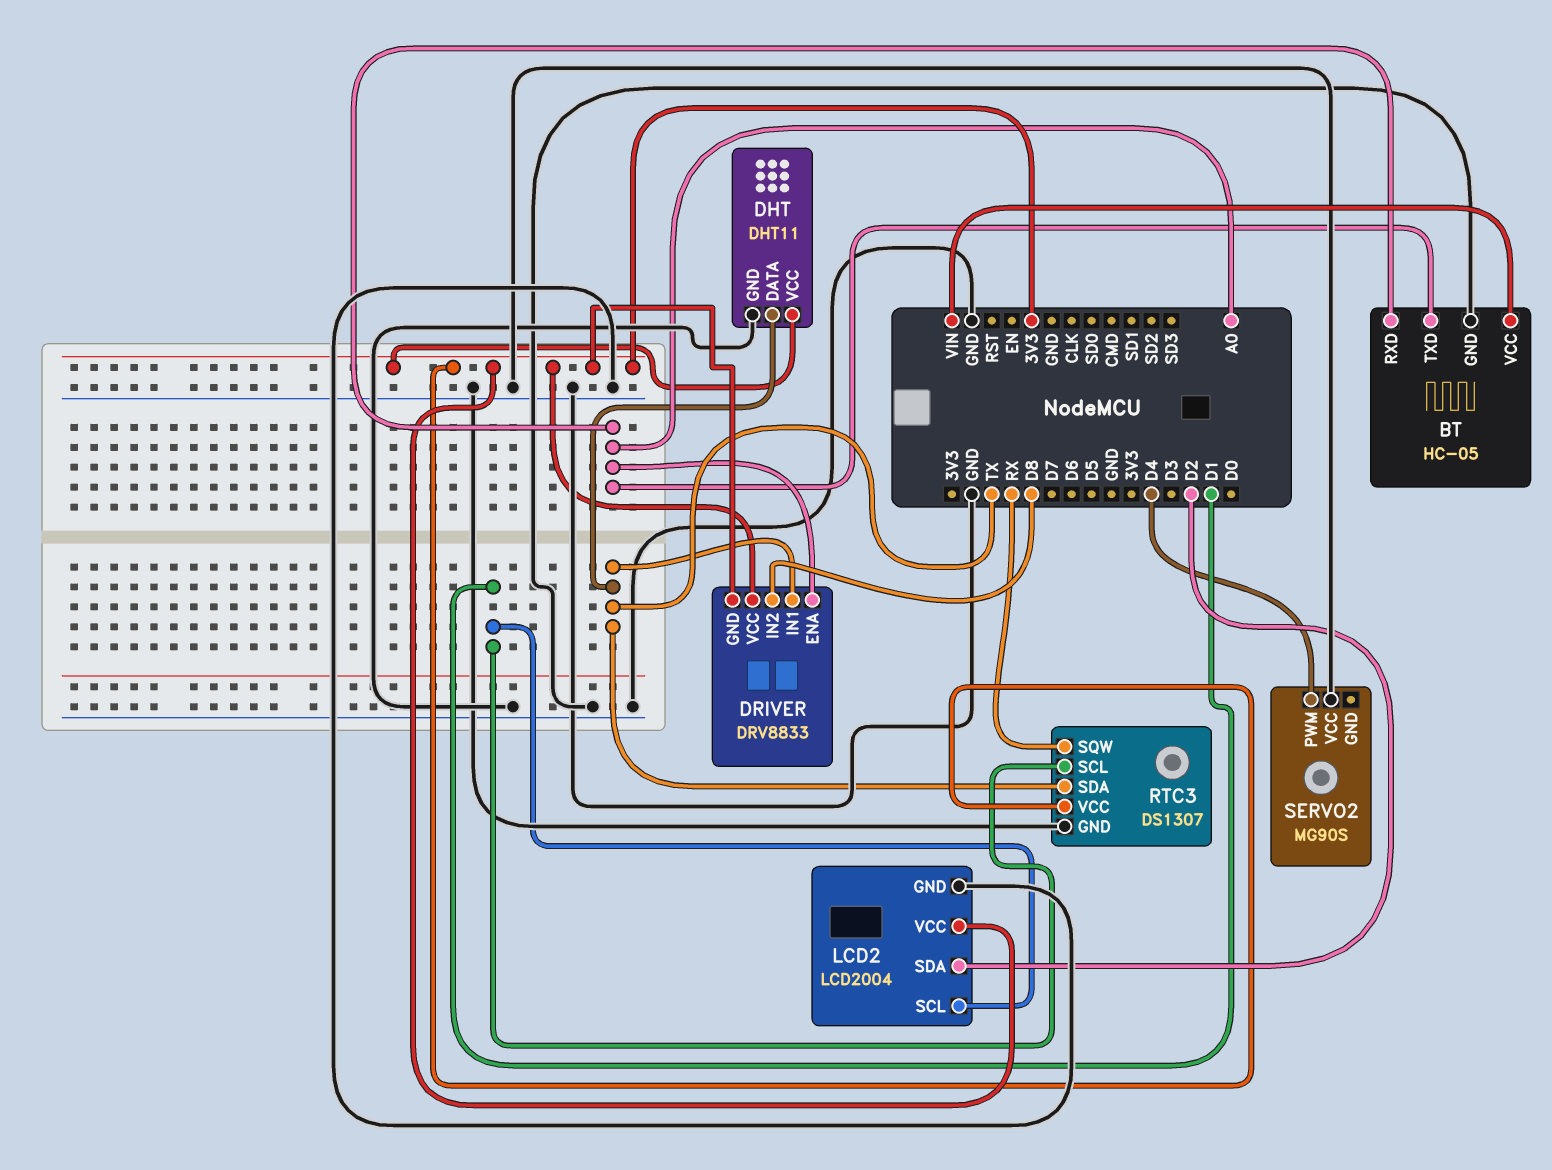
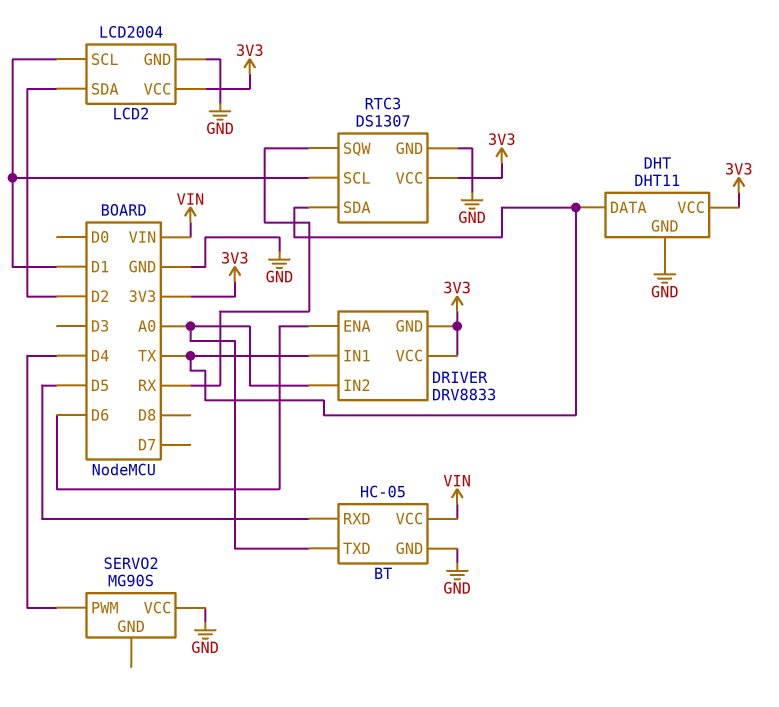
BT pin RXD: A0 -> D5
DRIVER pin ENA: A0 -> D6
DRIVER pin IN2: D8 -> A0

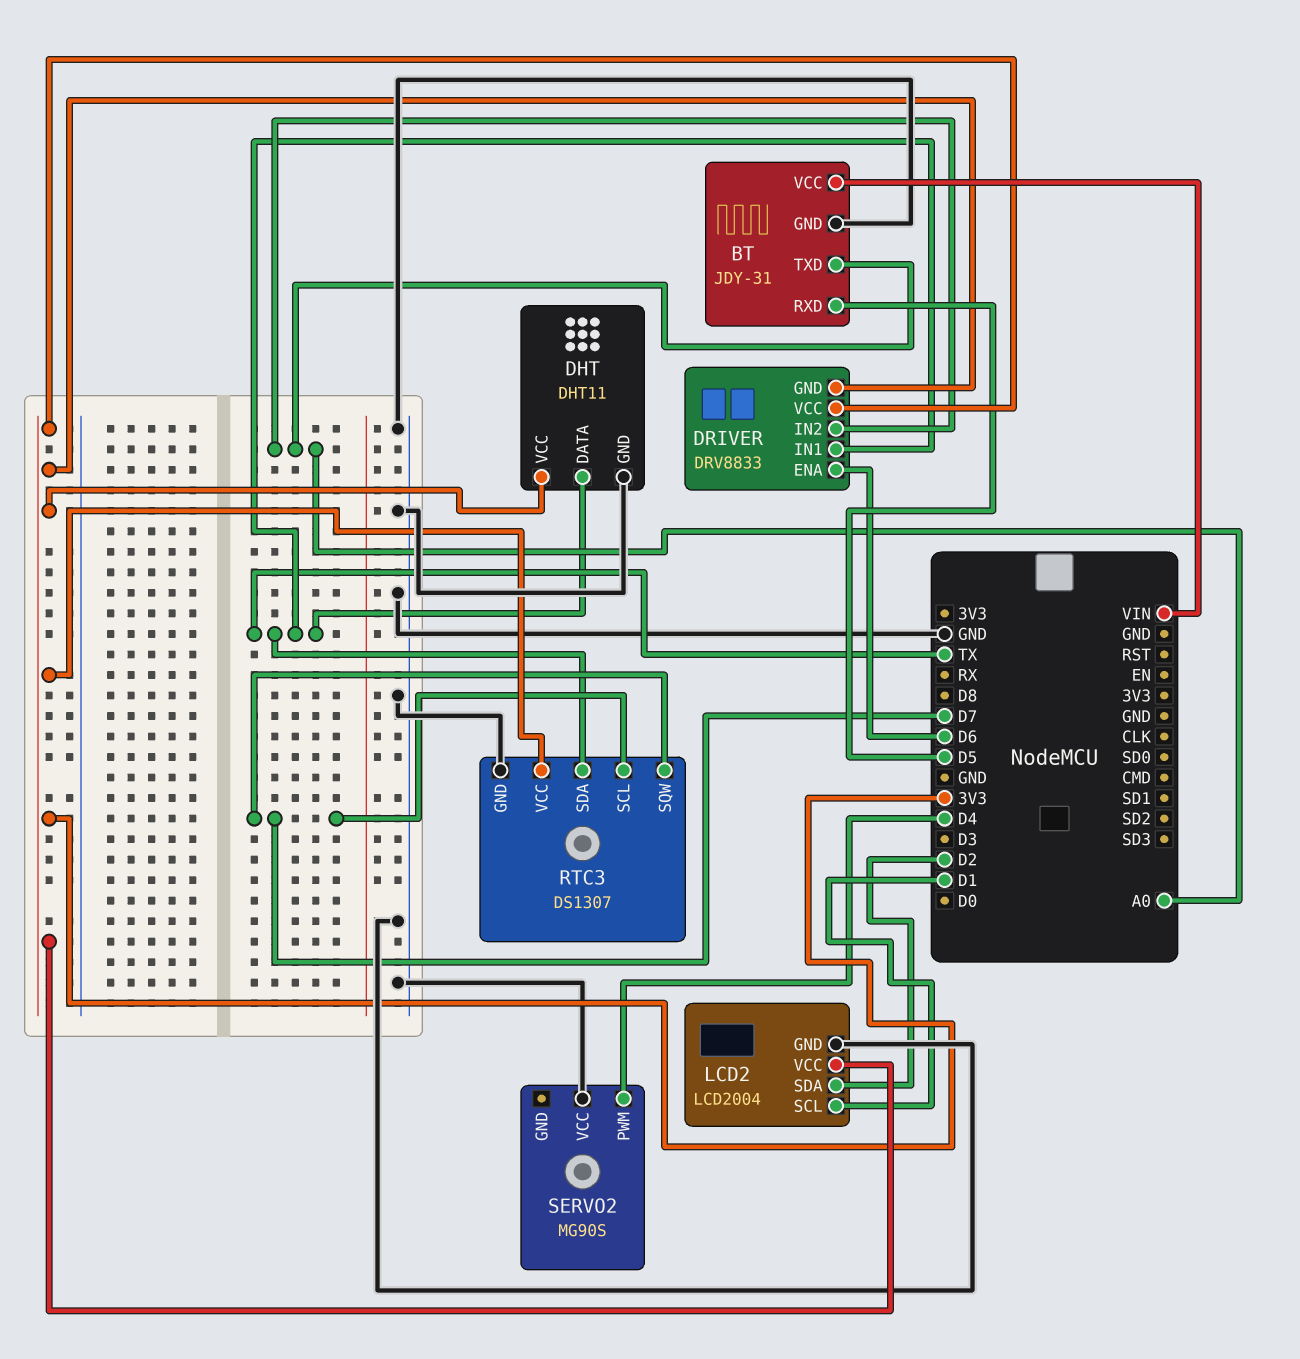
BT: HC-05 -> JDY-31
RTC3 pin SCL: D1 -> D7
RTC3 pin SQW: RX -> D7

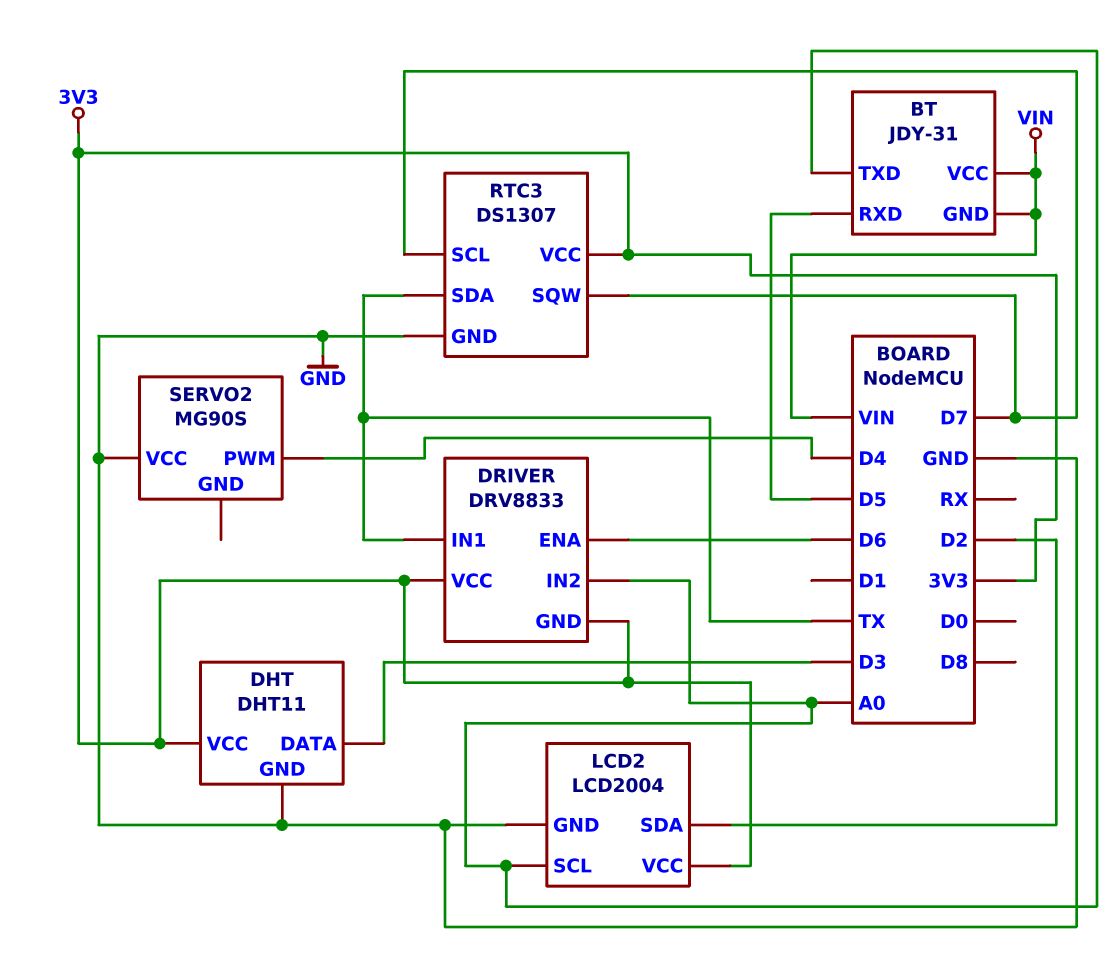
BT pin GND: GND -> VIN
DHT pin DATA: TX -> D3
LCD2 pin SCL: D1 -> A0

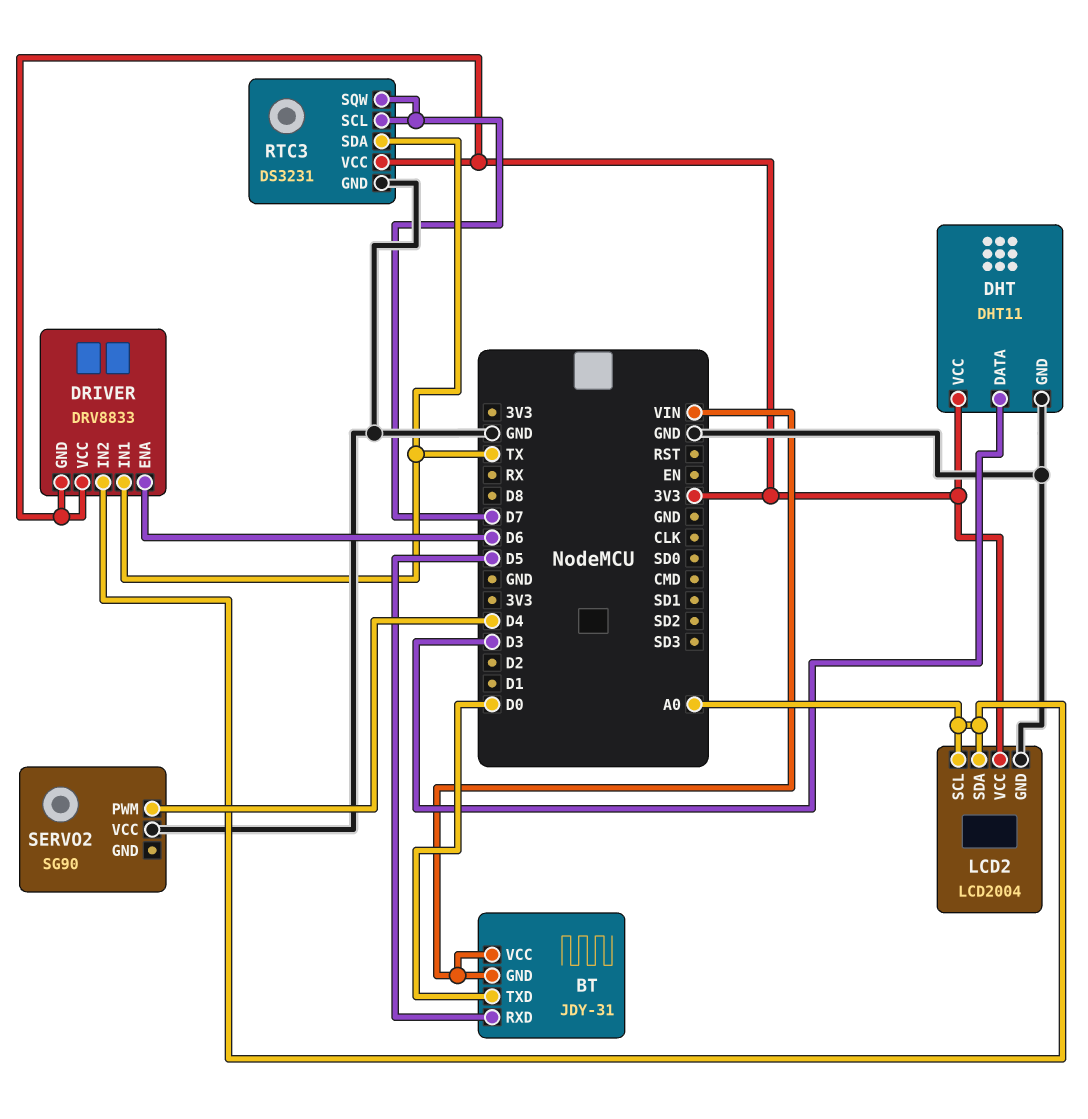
BT pin TXD: A0 -> D0
LCD2 pin SDA: D2 -> A0
RTC3: DS1307 -> DS3231
SERVO2: MG90S -> SG90

